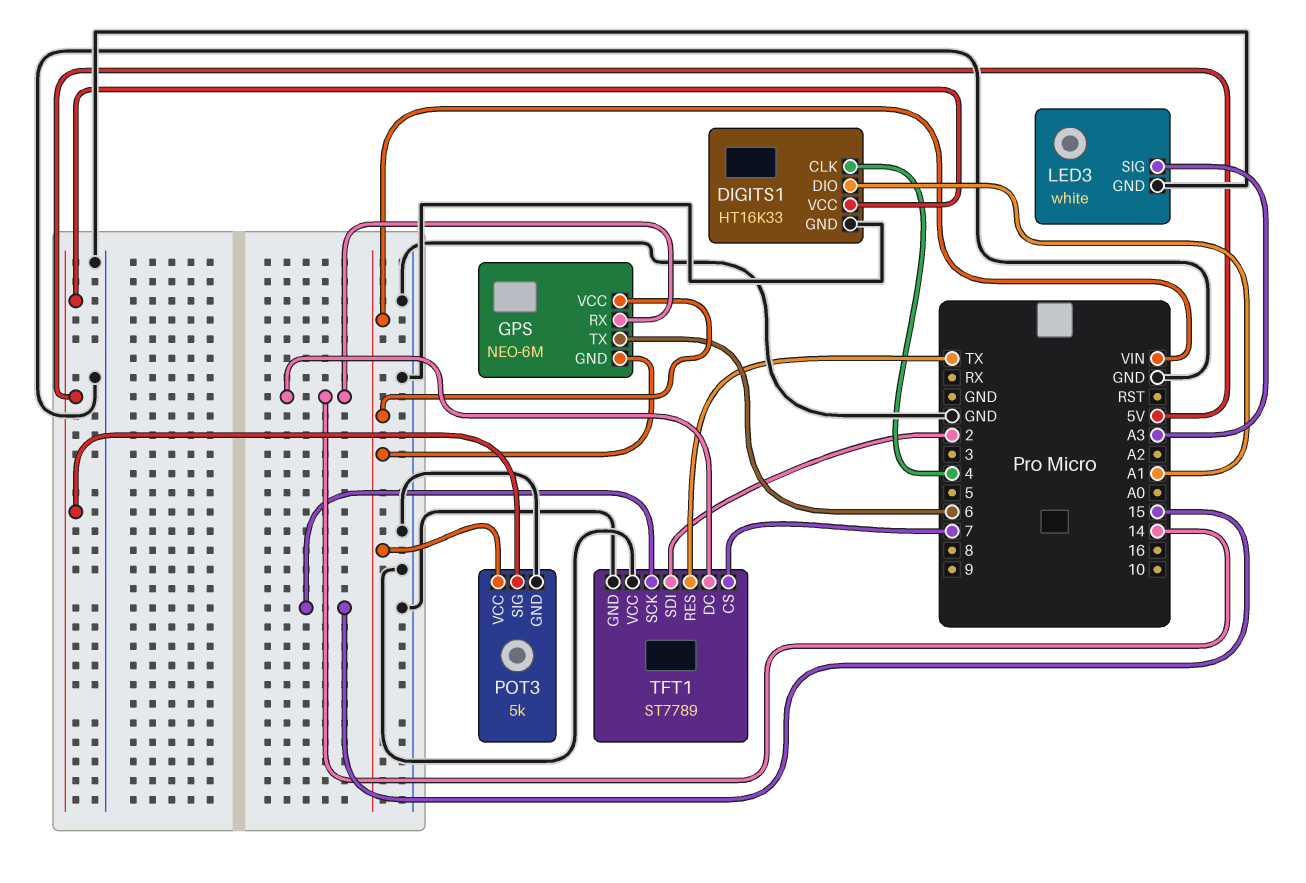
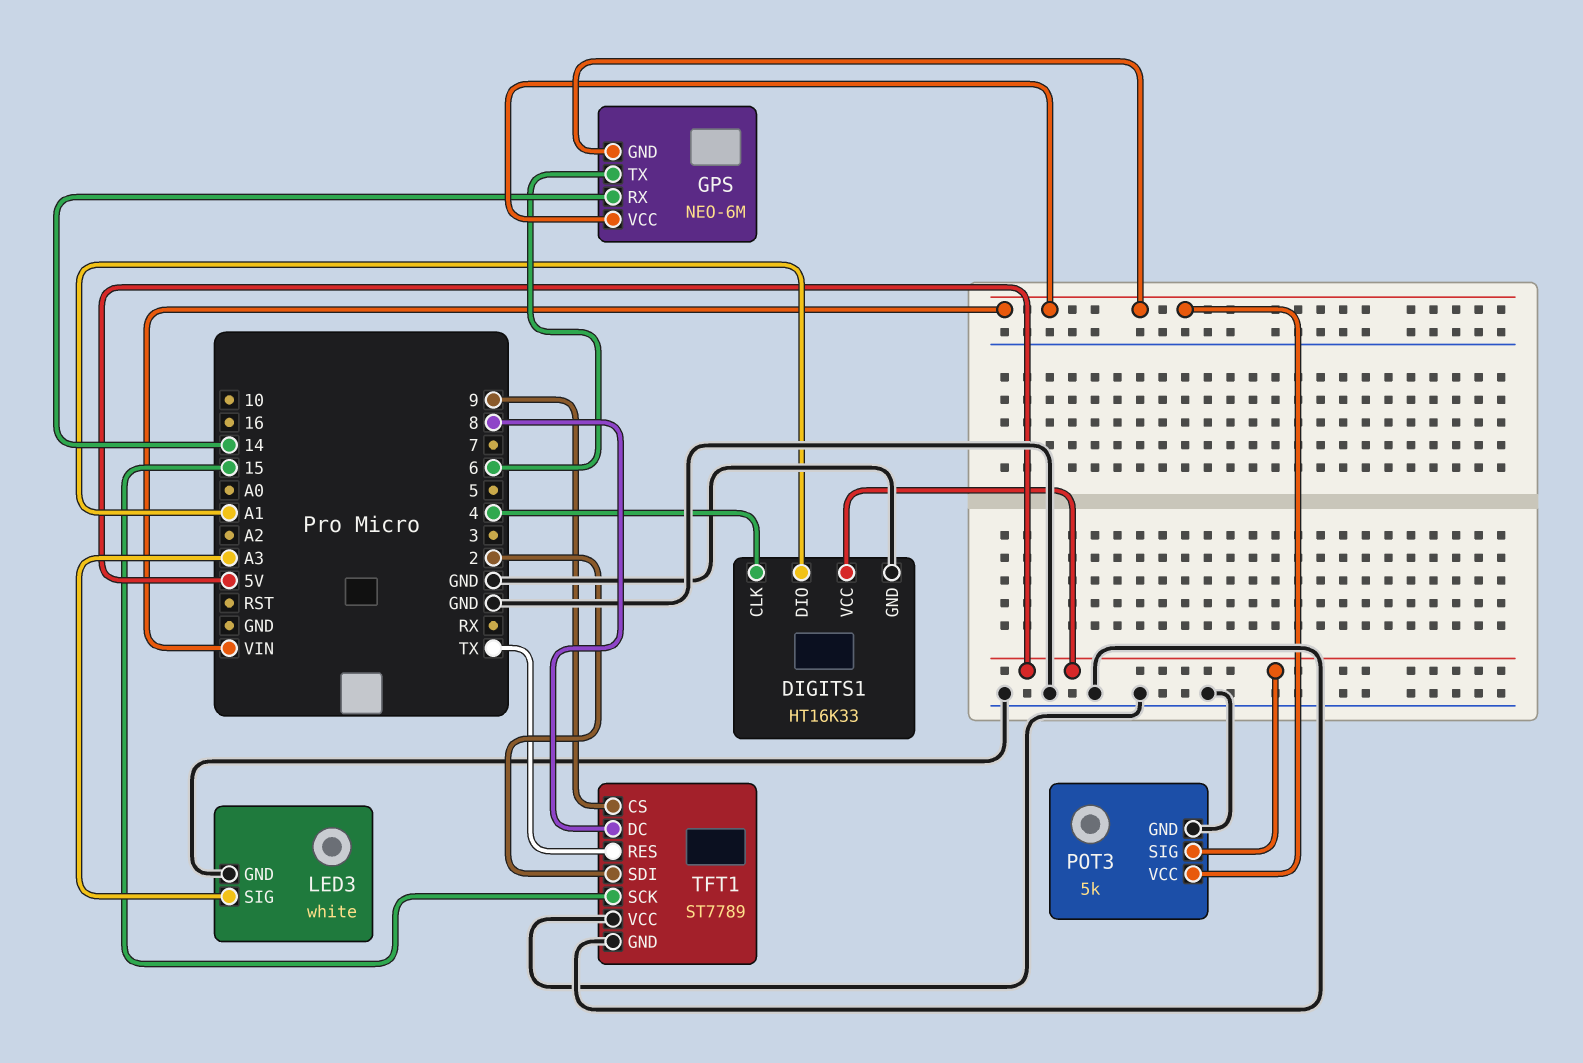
TFT1 pin CS: 7 -> 9
TFT1 pin DC: 14 -> 8

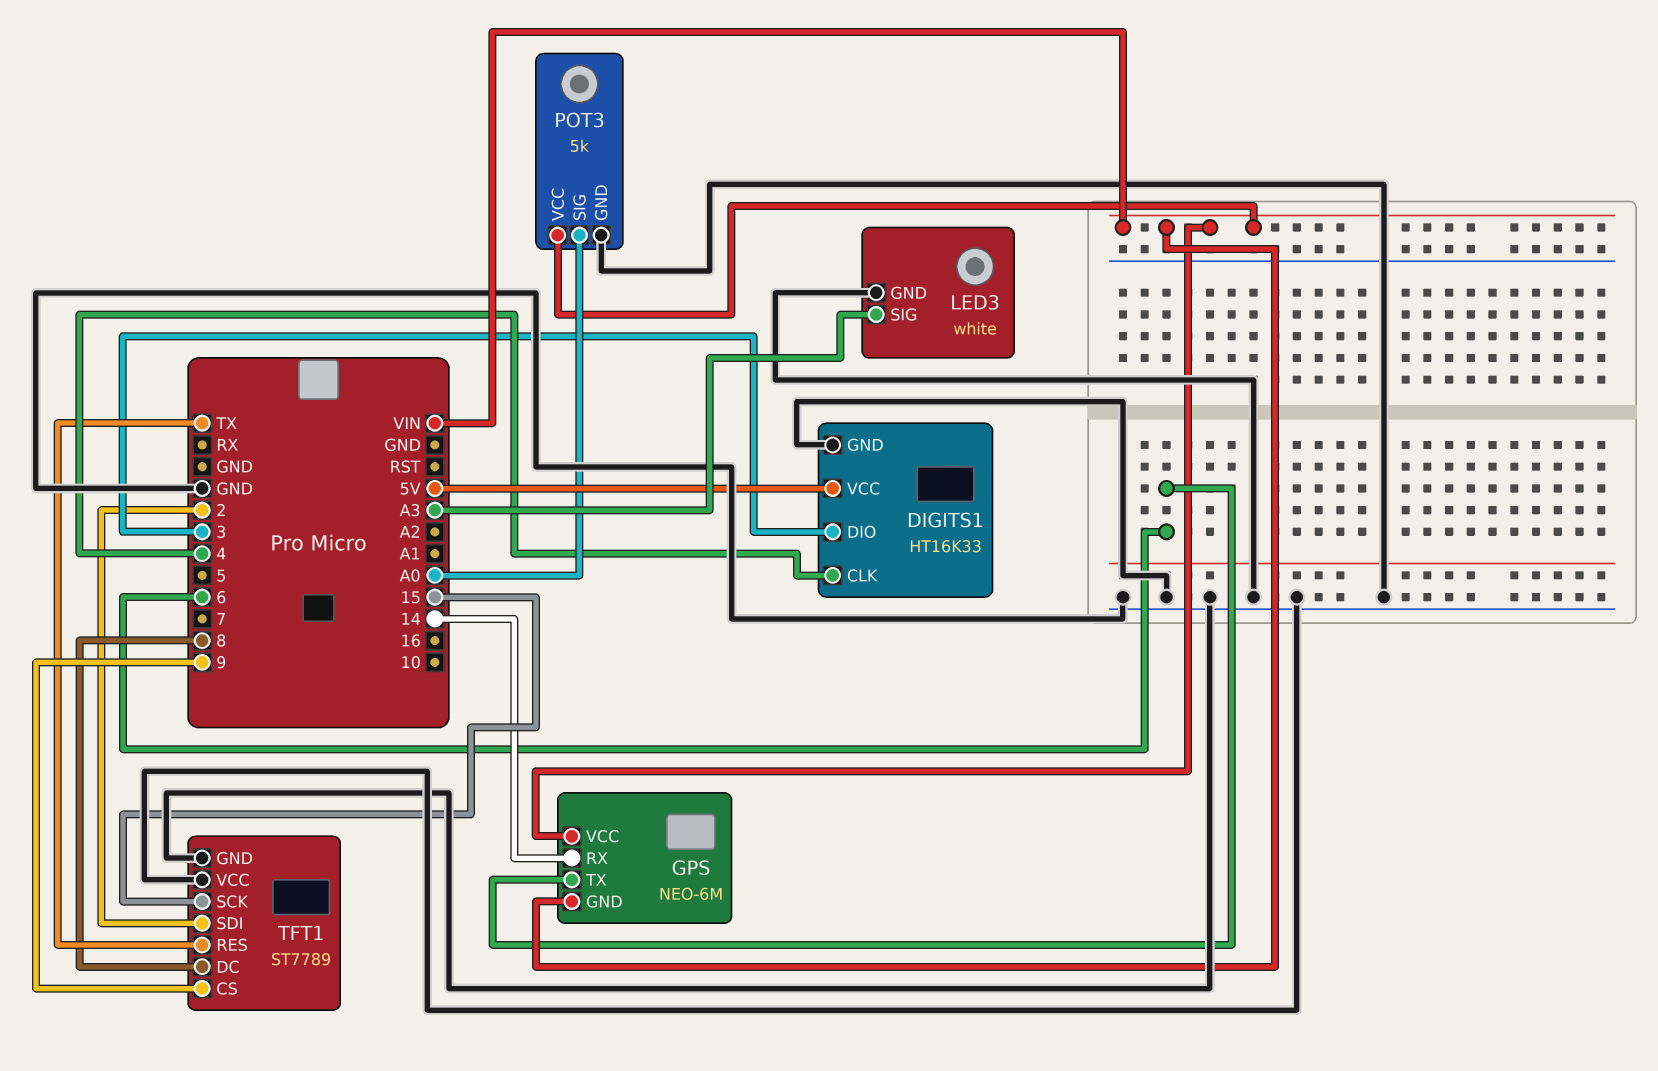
DIGITS1 pin DIO: A1 -> 3
POT3 pin SIG: 5V -> A0

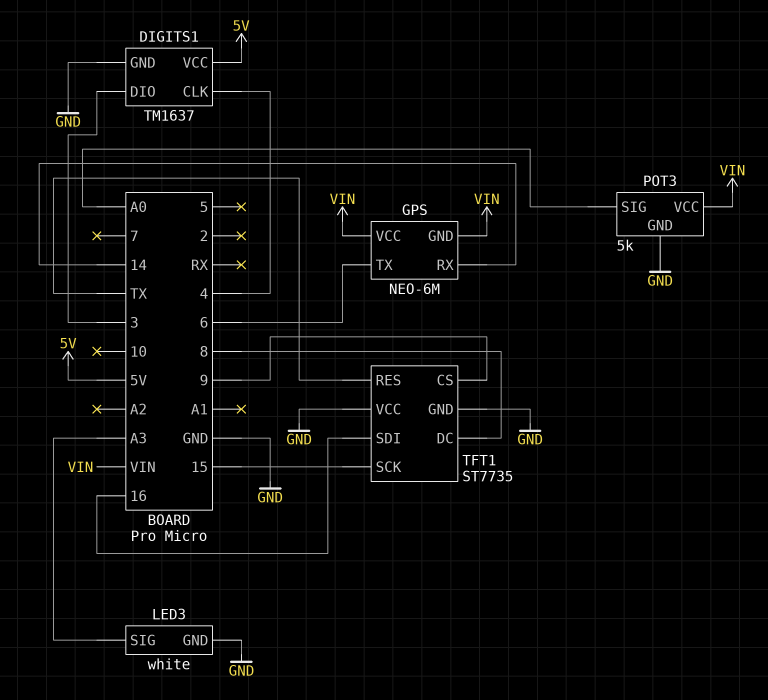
DIGITS1: HT16K33 -> TM1637
TFT1: ST7789 -> ST7735
TFT1 pin SDI: 2 -> 16

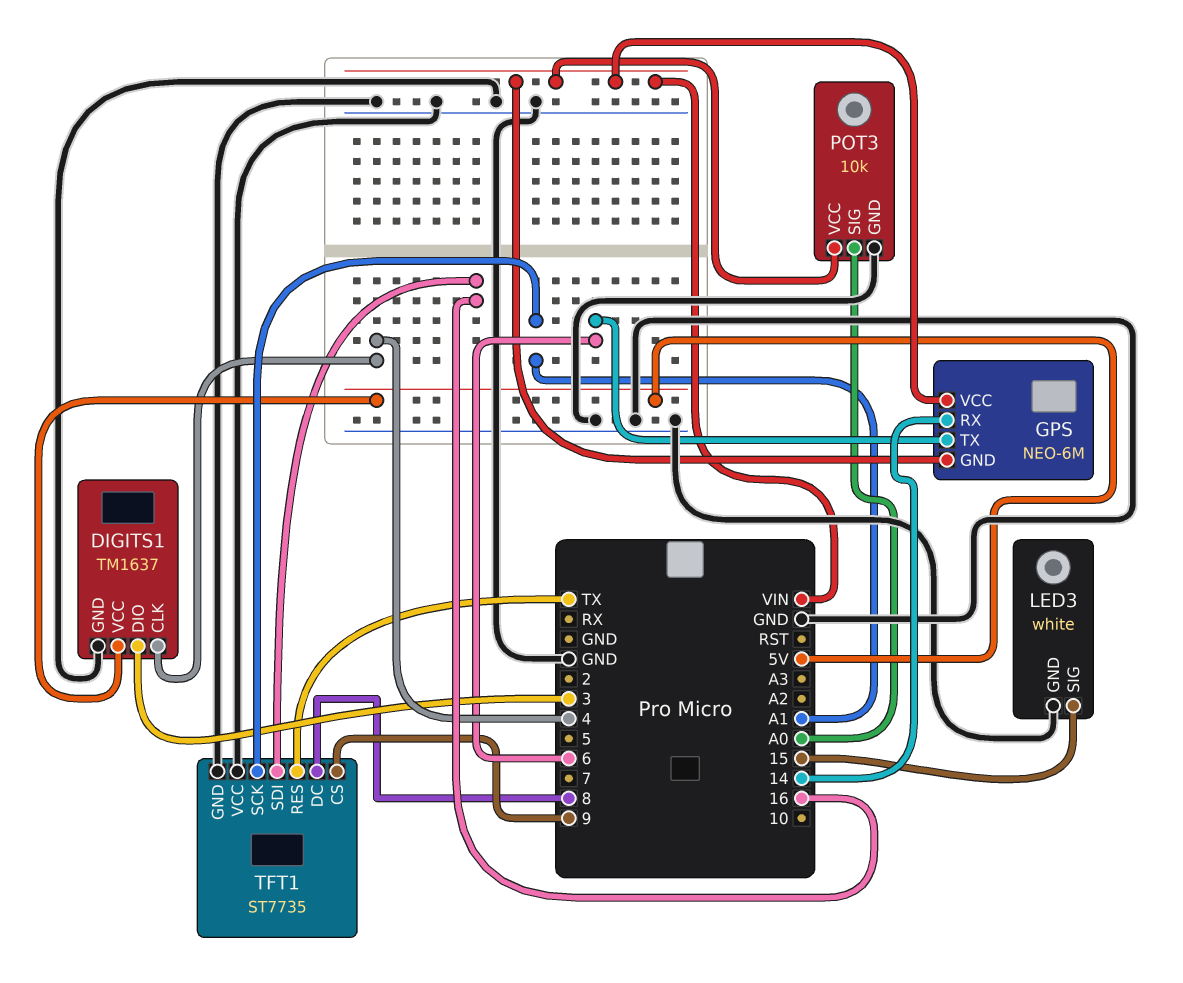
LED3 pin SIG: A3 -> 15
POT3: 5k -> 10k
TFT1 pin SCK: 15 -> A1

